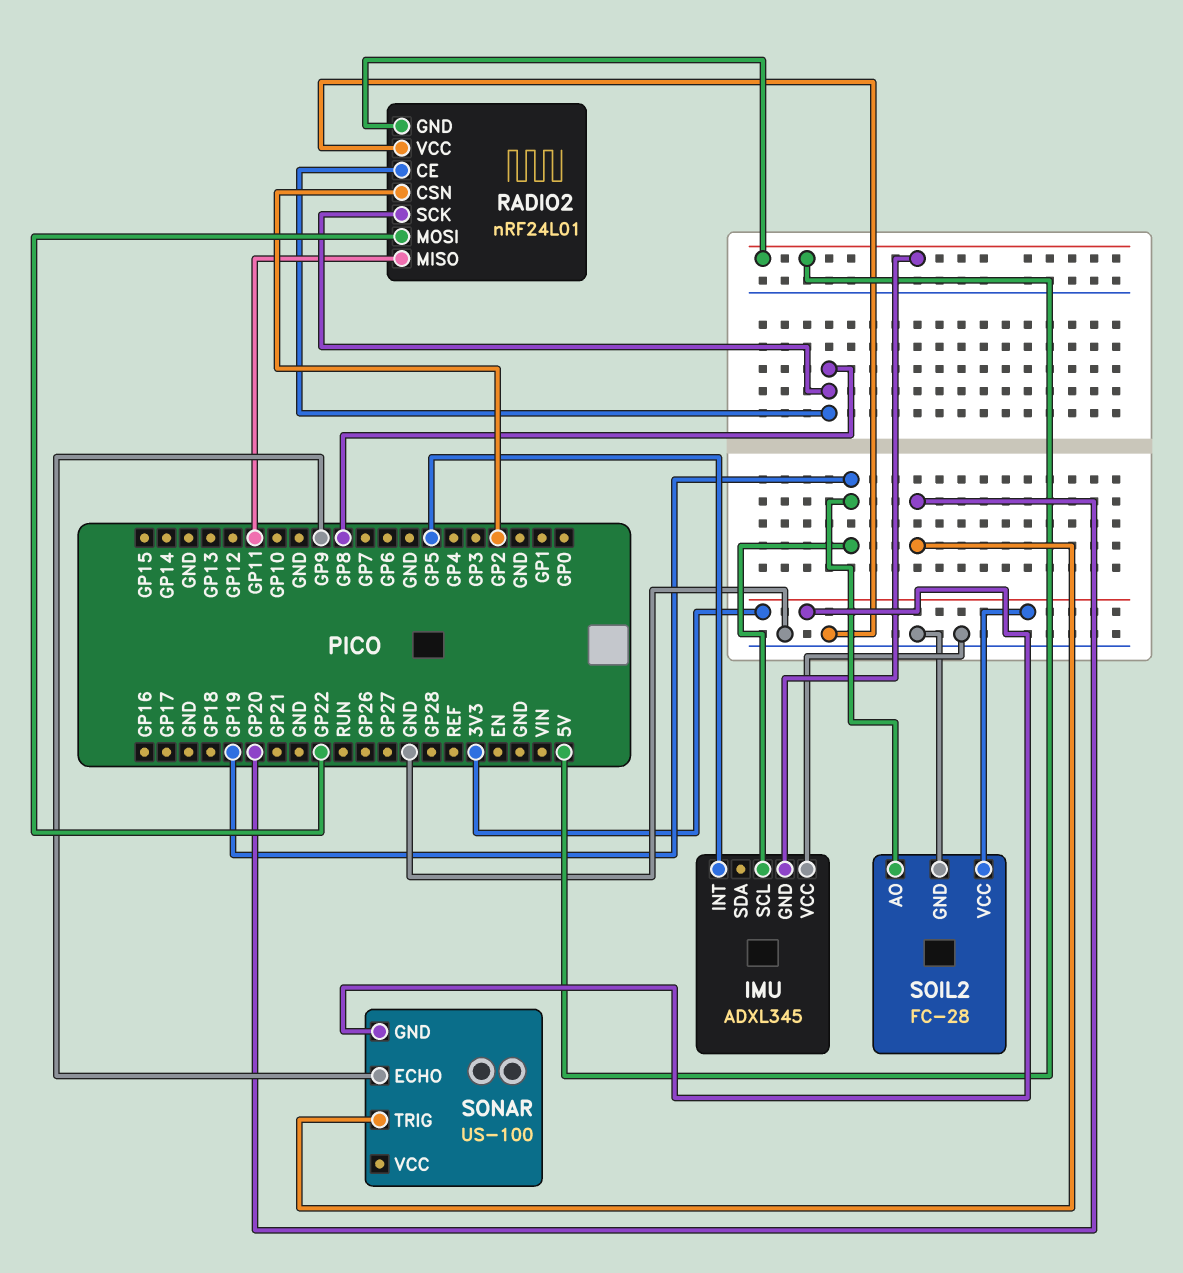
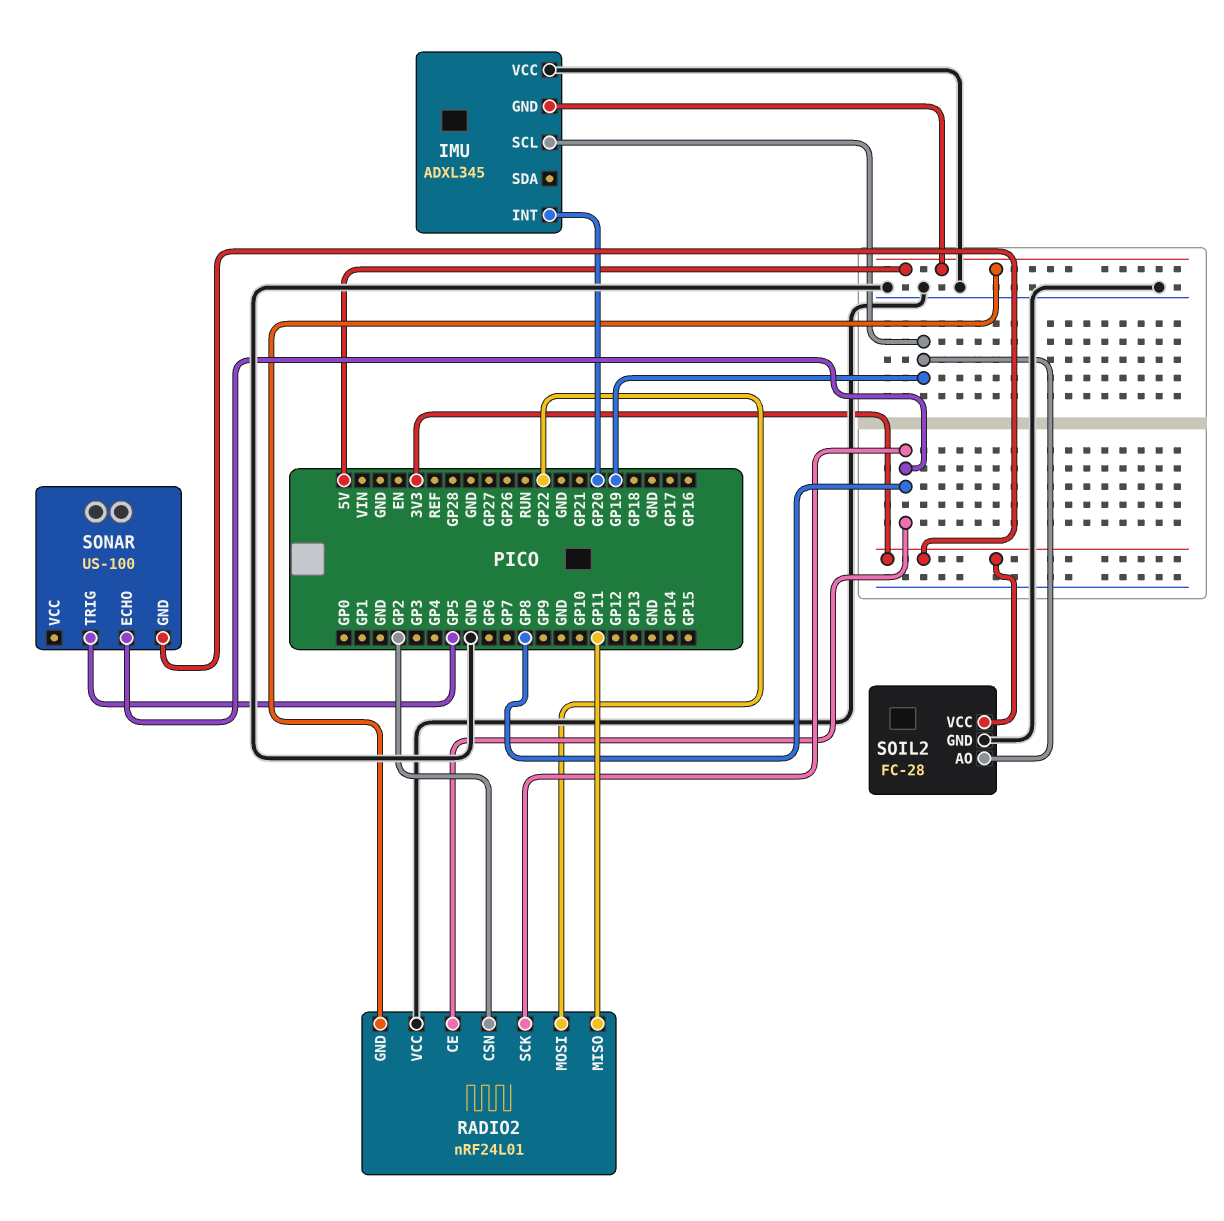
IMU pin INT: GP5 -> GP20
SONAR pin ECHO: GP9 -> GP8
SONAR pin TRIG: GP20 -> GP5

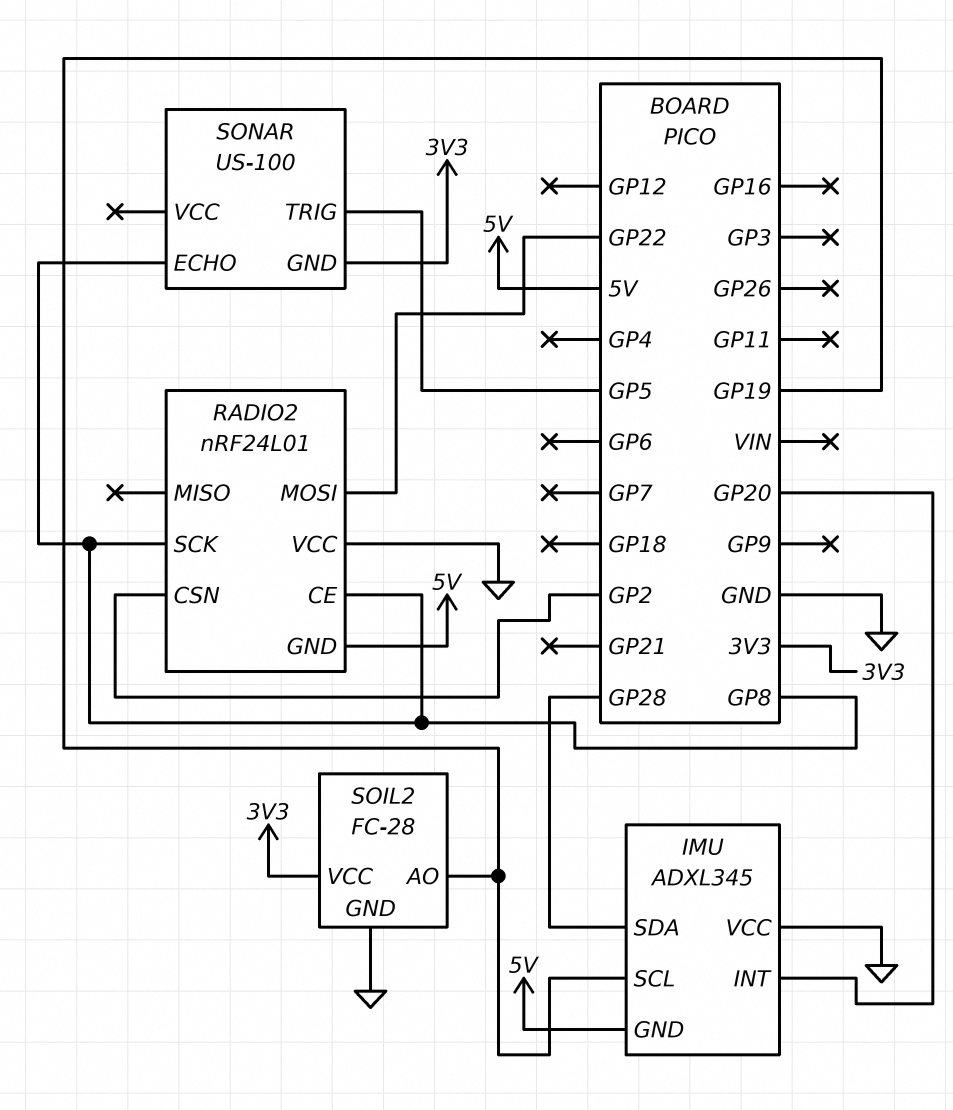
IMU pin SDA: none -> GP28
RADIO2 pin MISO: GP11 -> none

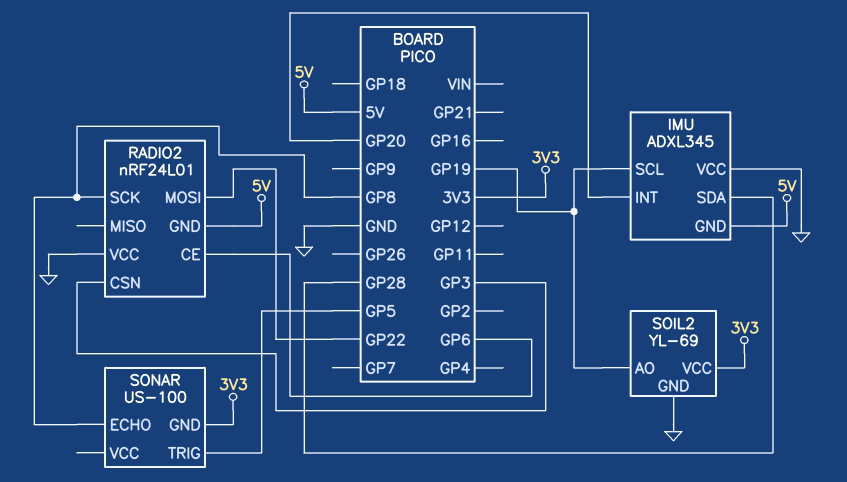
RADIO2 pin CE: GP8 -> GP6
RADIO2 pin CSN: GP2 -> GP3
SOIL2: FC-28 -> YL-69

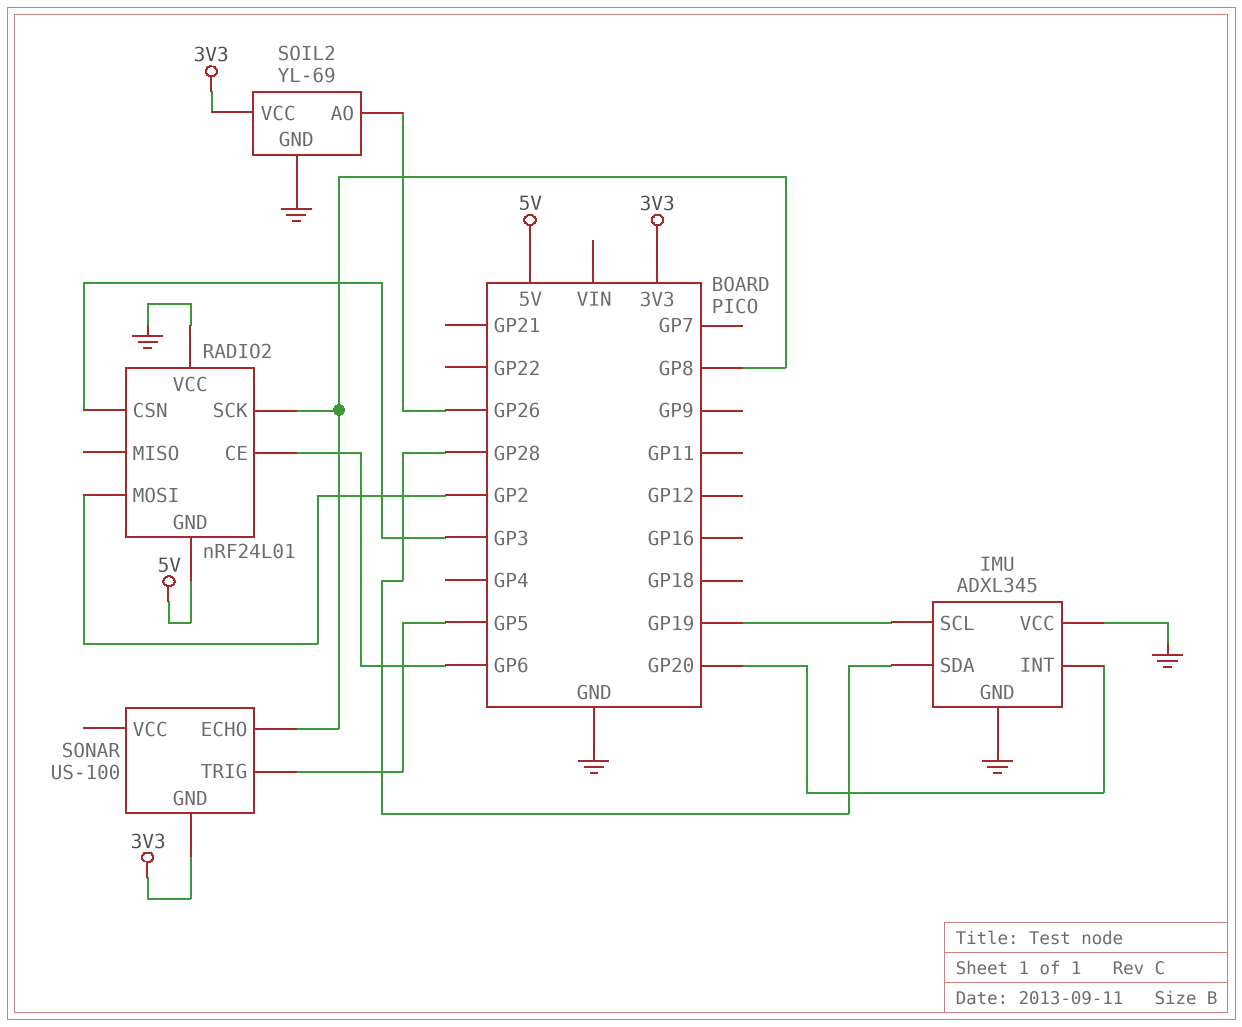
IMU pin GND: 5V -> GND
RADIO2 pin MOSI: GP22 -> GP2
SOIL2 pin AO: GP19 -> GP26

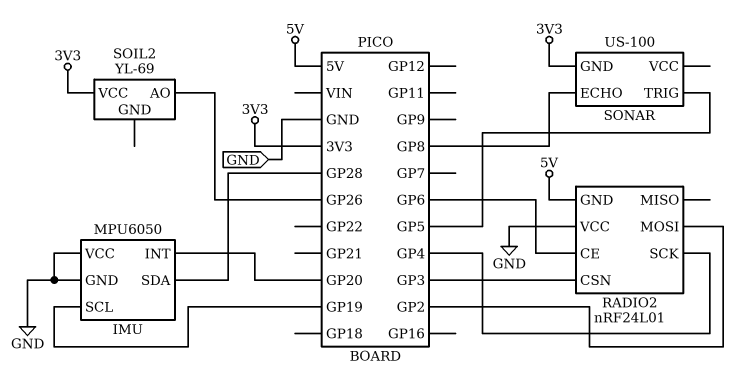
IMU: ADXL345 -> MPU6050
RADIO2 pin SCK: GP8 -> GP4
SOIL2 pin GND: GND -> none

